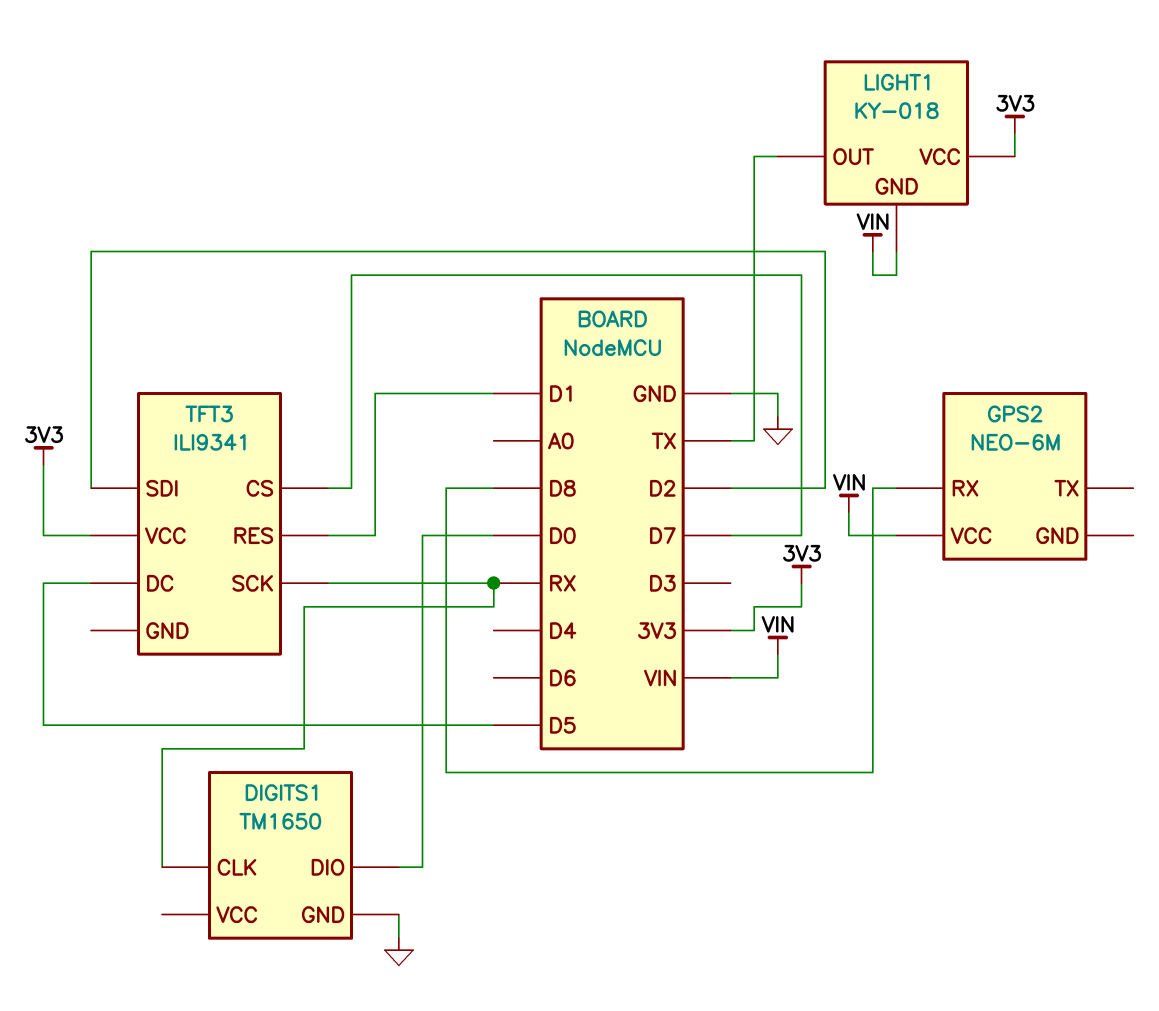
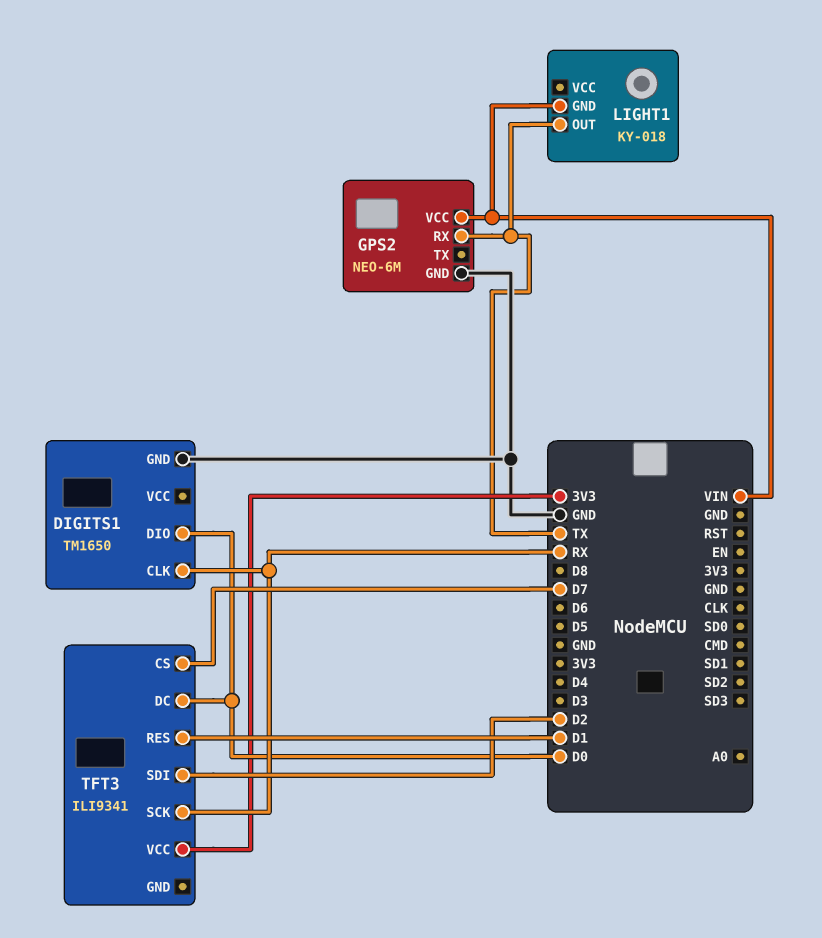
GPS2 pin GND: none -> GND
GPS2 pin RX: D8 -> TX
LIGHT1 pin VCC: 3V3 -> none
TFT3 pin DC: D5 -> D0

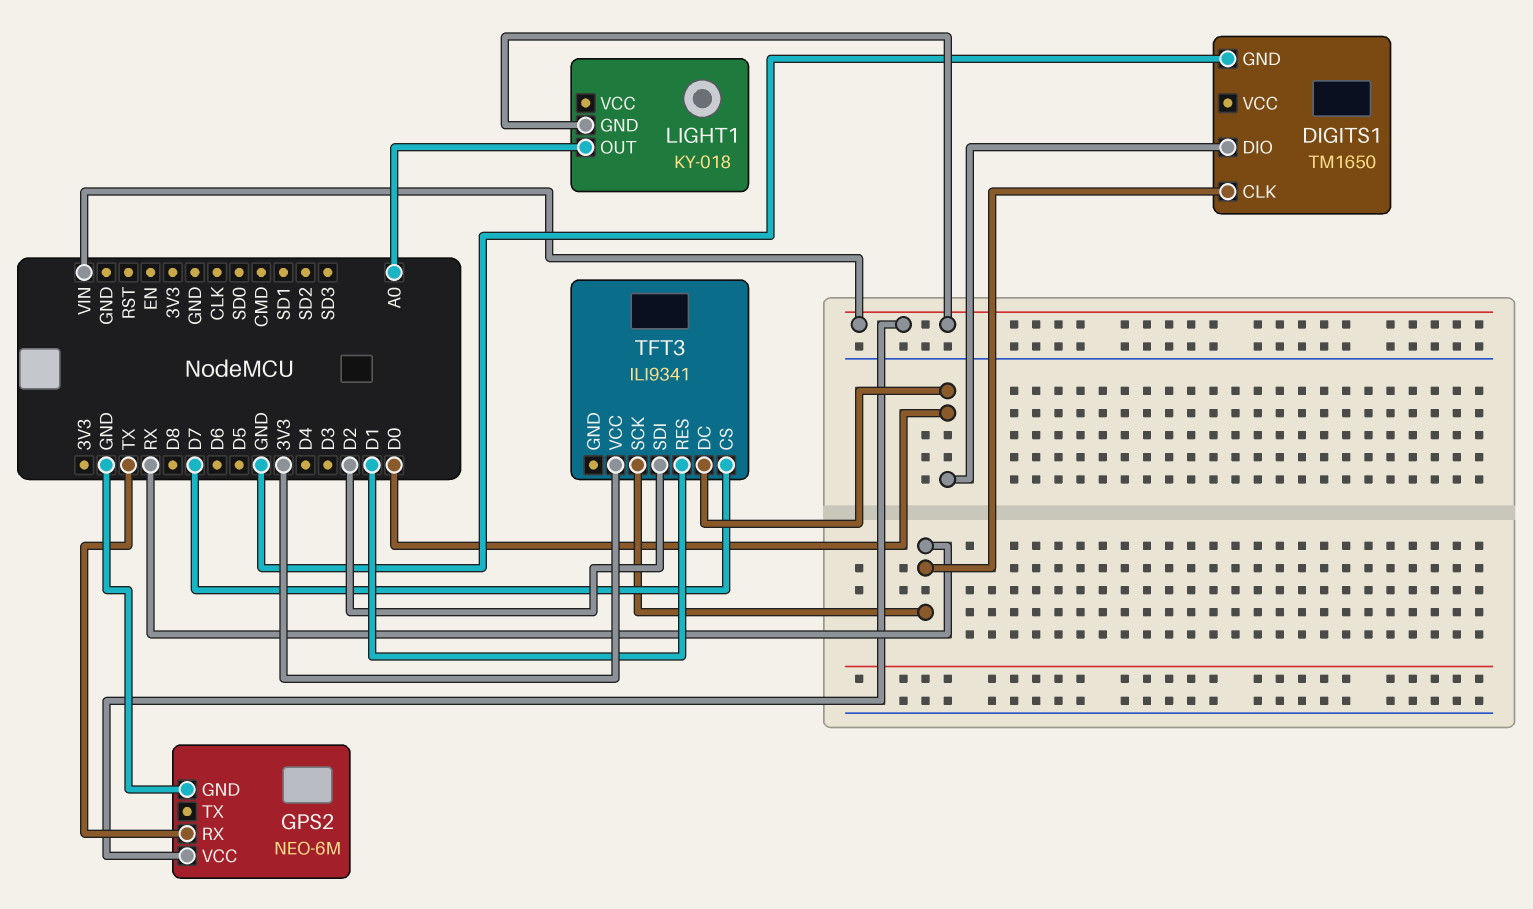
LIGHT1 pin OUT: TX -> A0

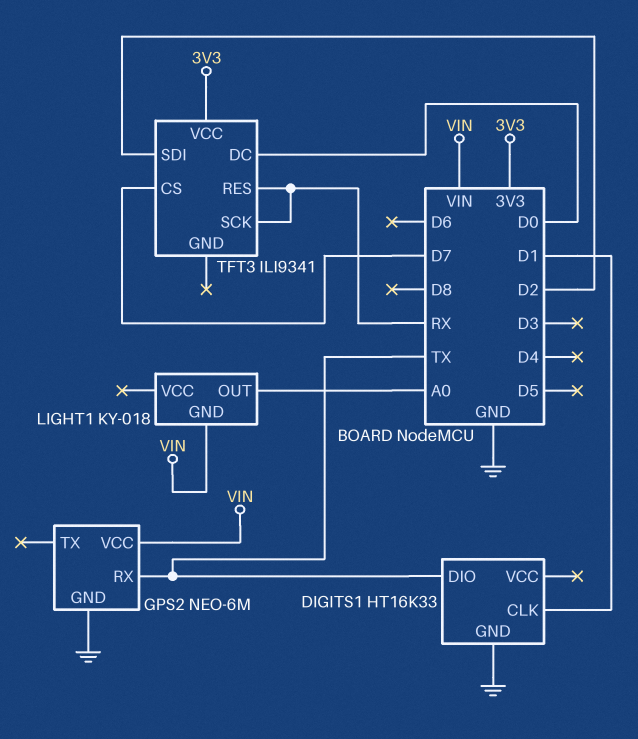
DIGITS1: TM1650 -> HT16K33
DIGITS1 pin CLK: RX -> D1
DIGITS1 pin DIO: D0 -> TX
TFT3 pin RES: D1 -> RX

